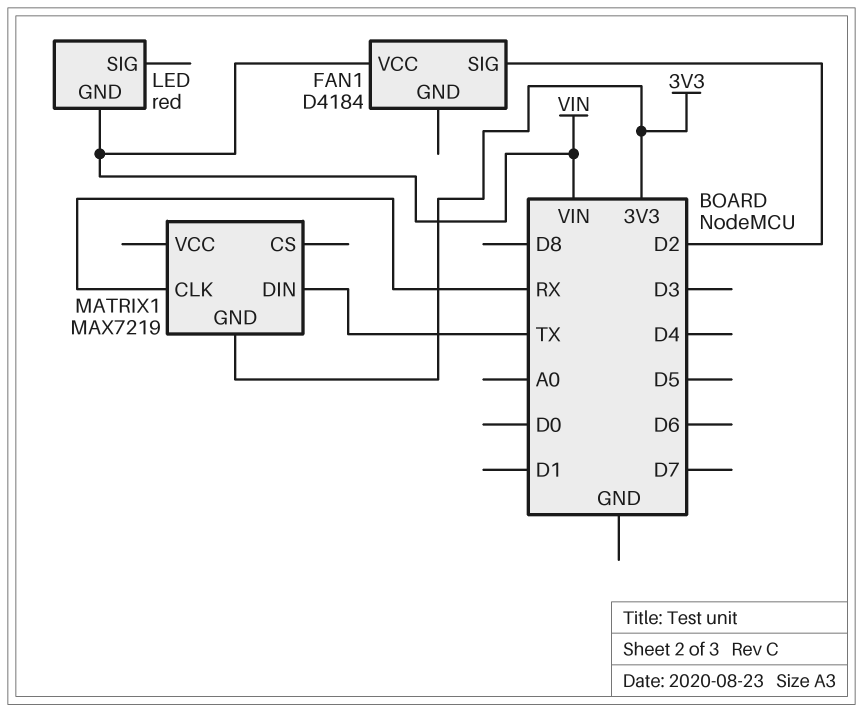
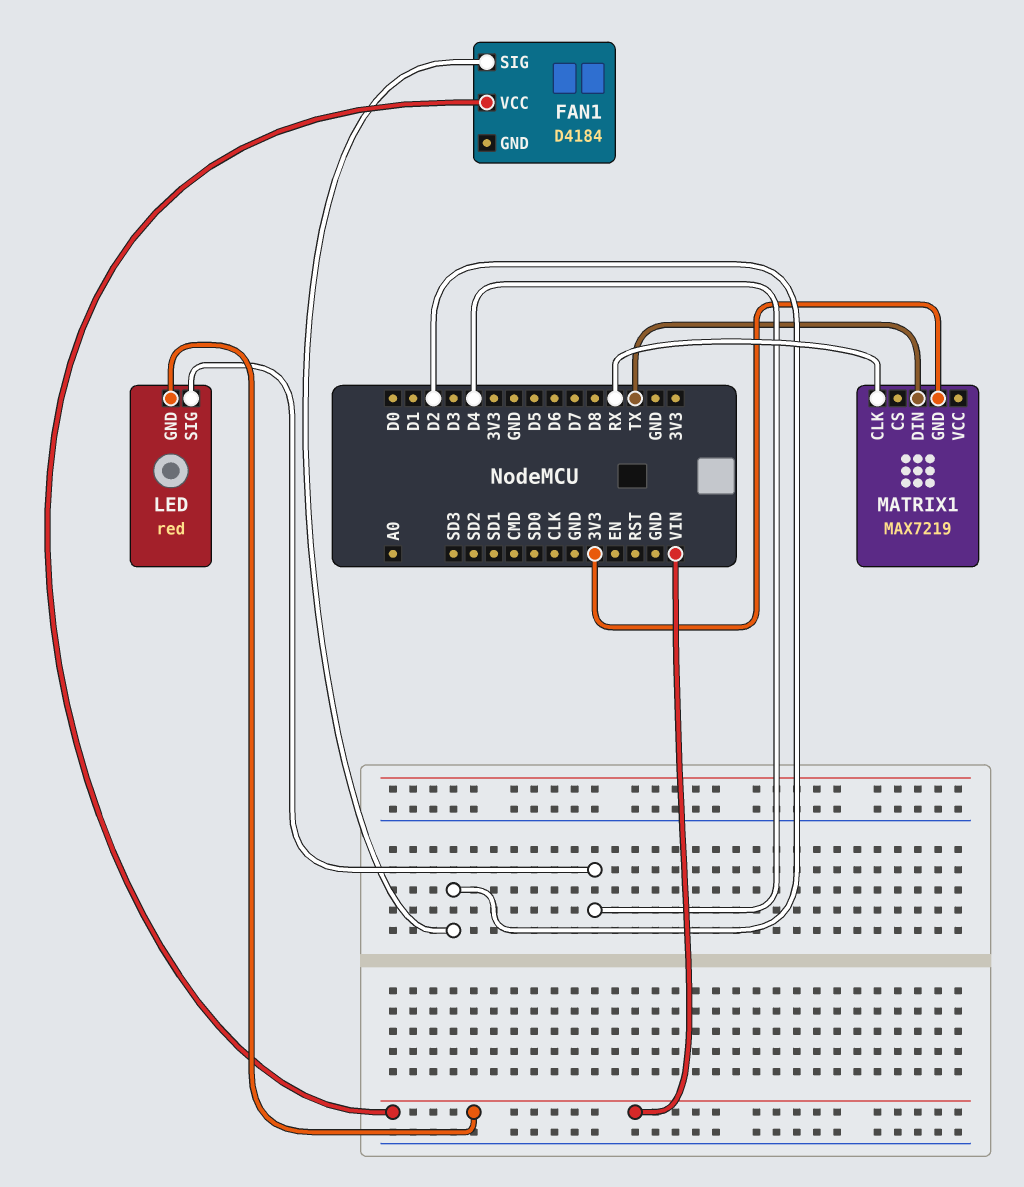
LED pin SIG: none -> D4

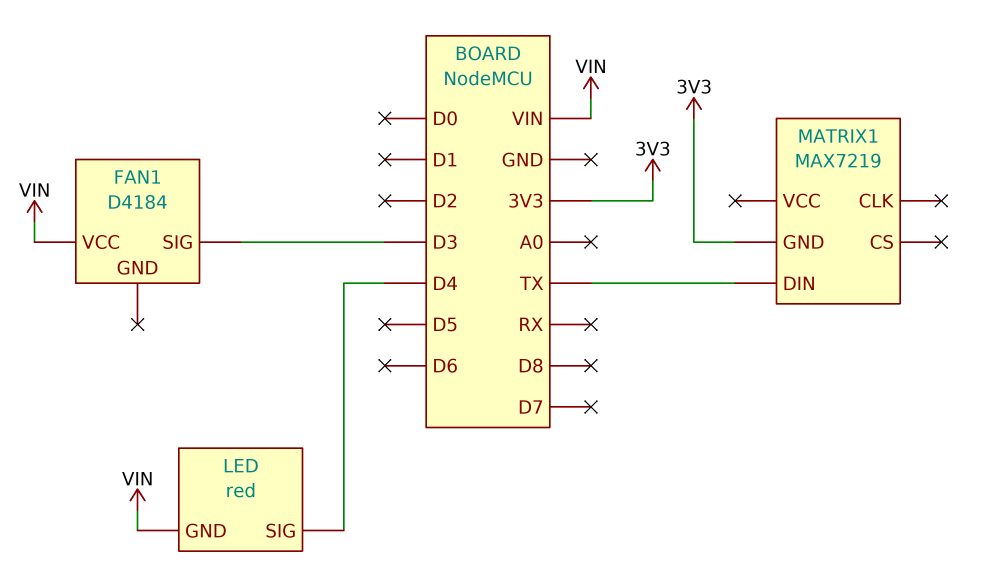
FAN1 pin SIG: D2 -> D3
MATRIX1 pin CLK: RX -> none

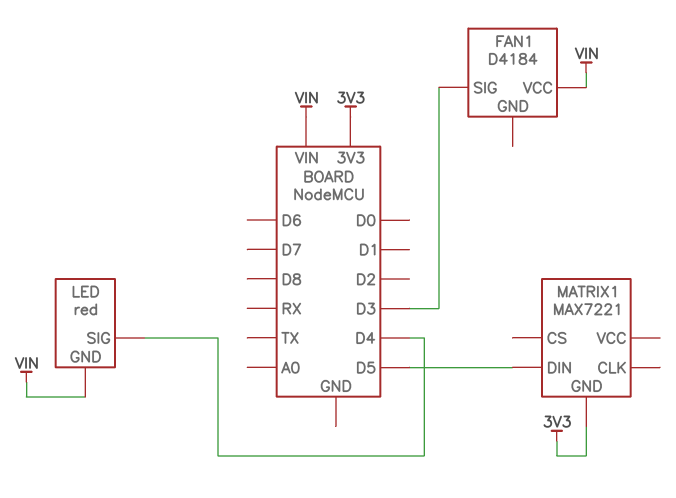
MATRIX1: MAX7219 -> MAX7221
MATRIX1 pin DIN: TX -> D5

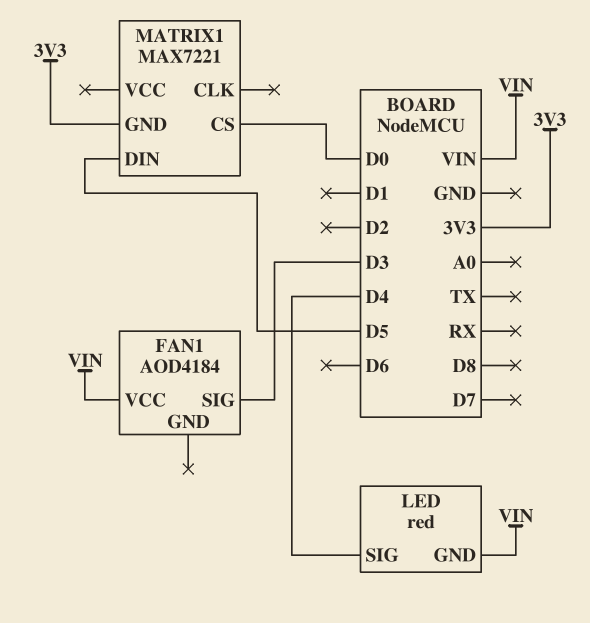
FAN1: D4184 -> AOD4184
MATRIX1 pin CS: none -> D0

